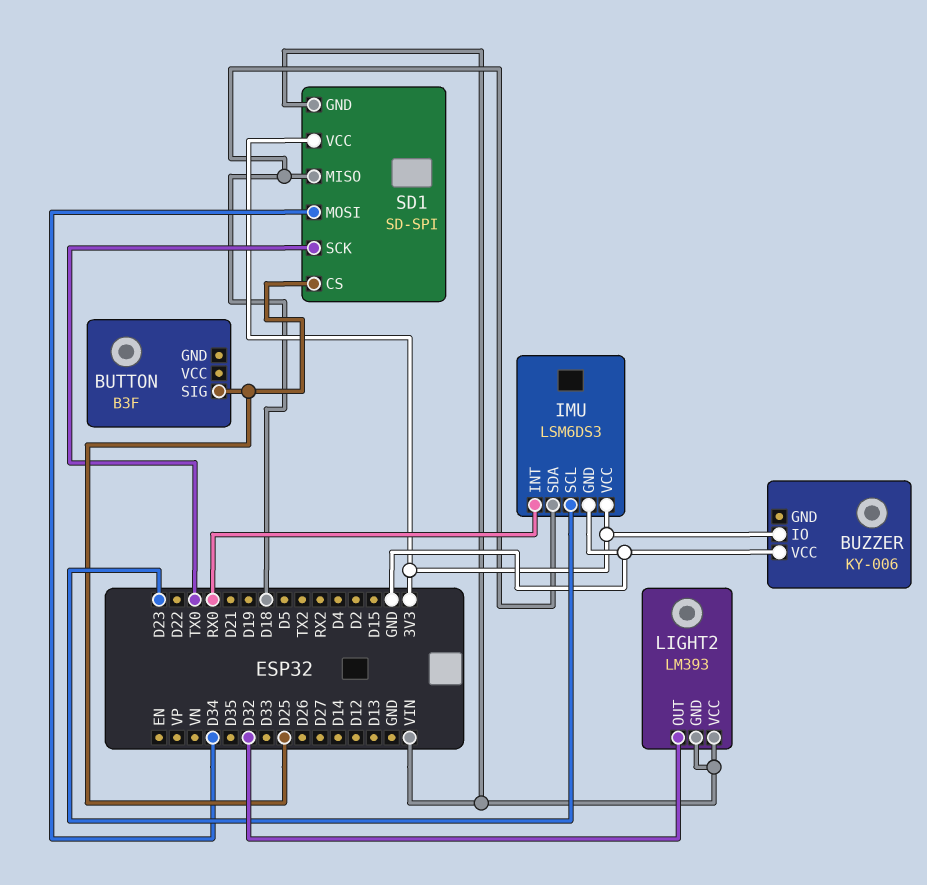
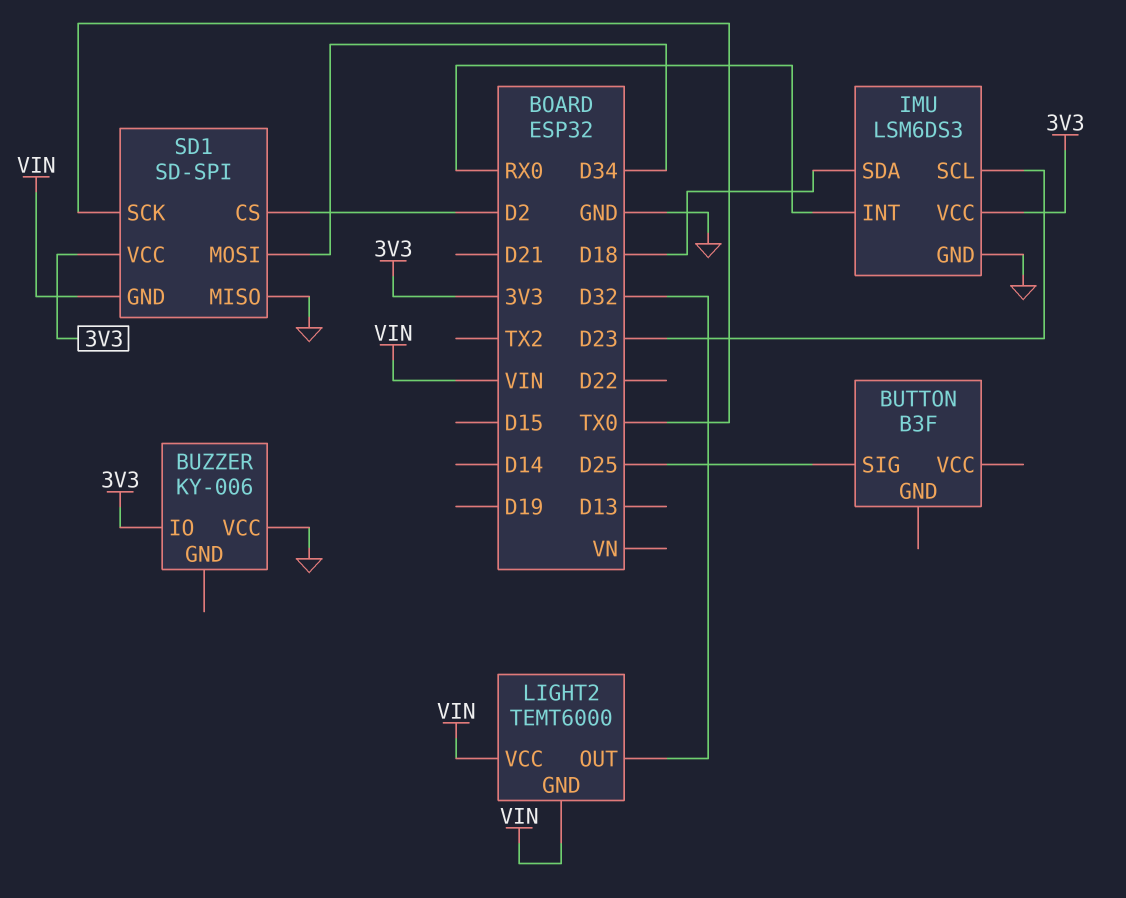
LIGHT2: LM393 -> TEMT6000
SD1 pin CS: D25 -> D2
SD1 pin MISO: D18 -> GND

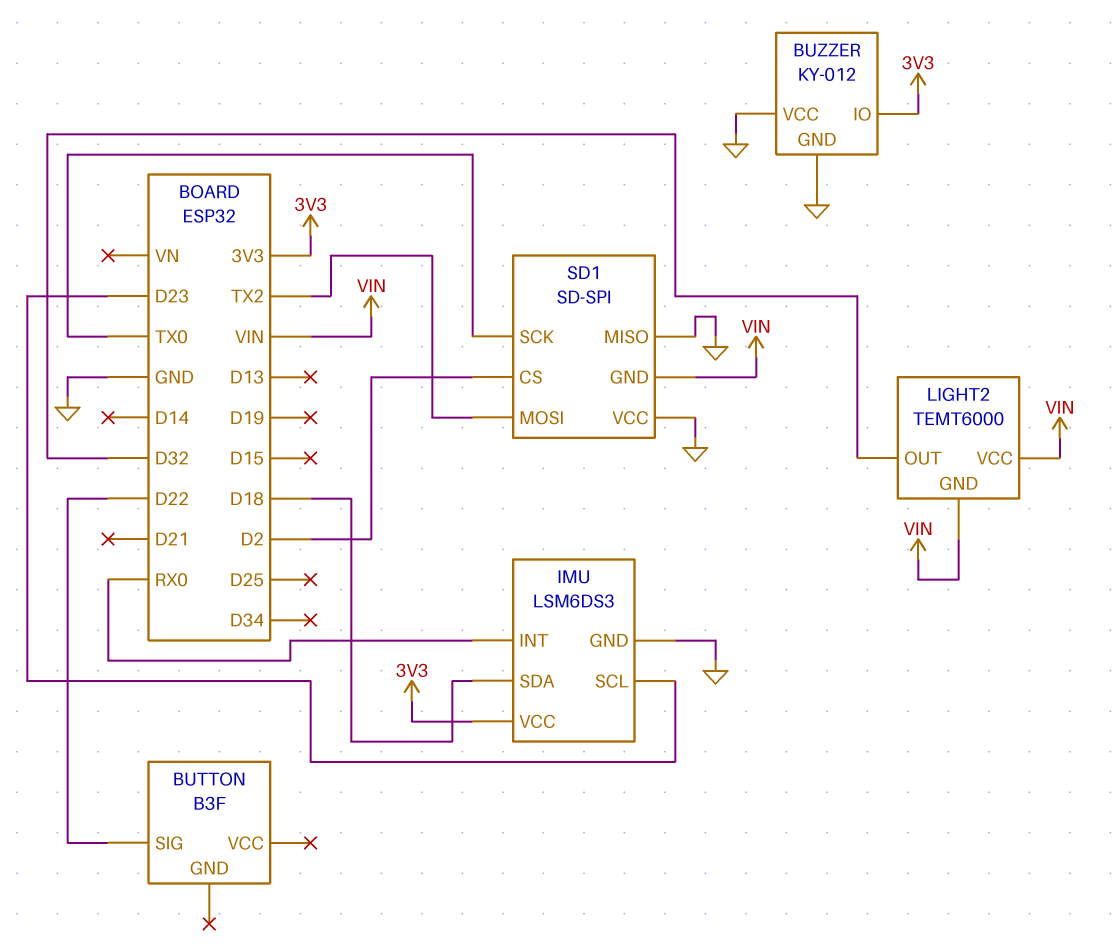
BUTTON pin SIG: D25 -> D22
BUZZER: KY-006 -> KY-012
BUZZER pin GND: none -> GND
SD1 pin MOSI: D34 -> TX2
SD1 pin VCC: 3V3 -> GND

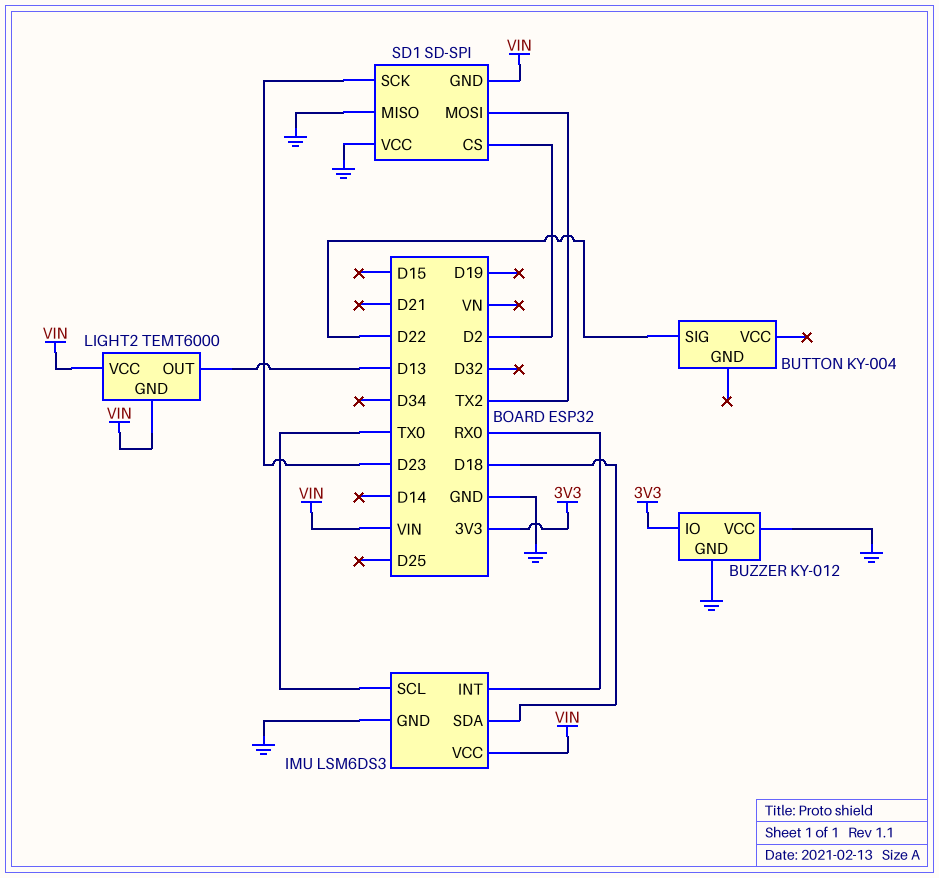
BUTTON: B3F -> KY-004
IMU pin SCL: D23 -> TX0
IMU pin VCC: 3V3 -> VIN
LIGHT2 pin OUT: D32 -> D13
SD1 pin SCK: TX0 -> D23

